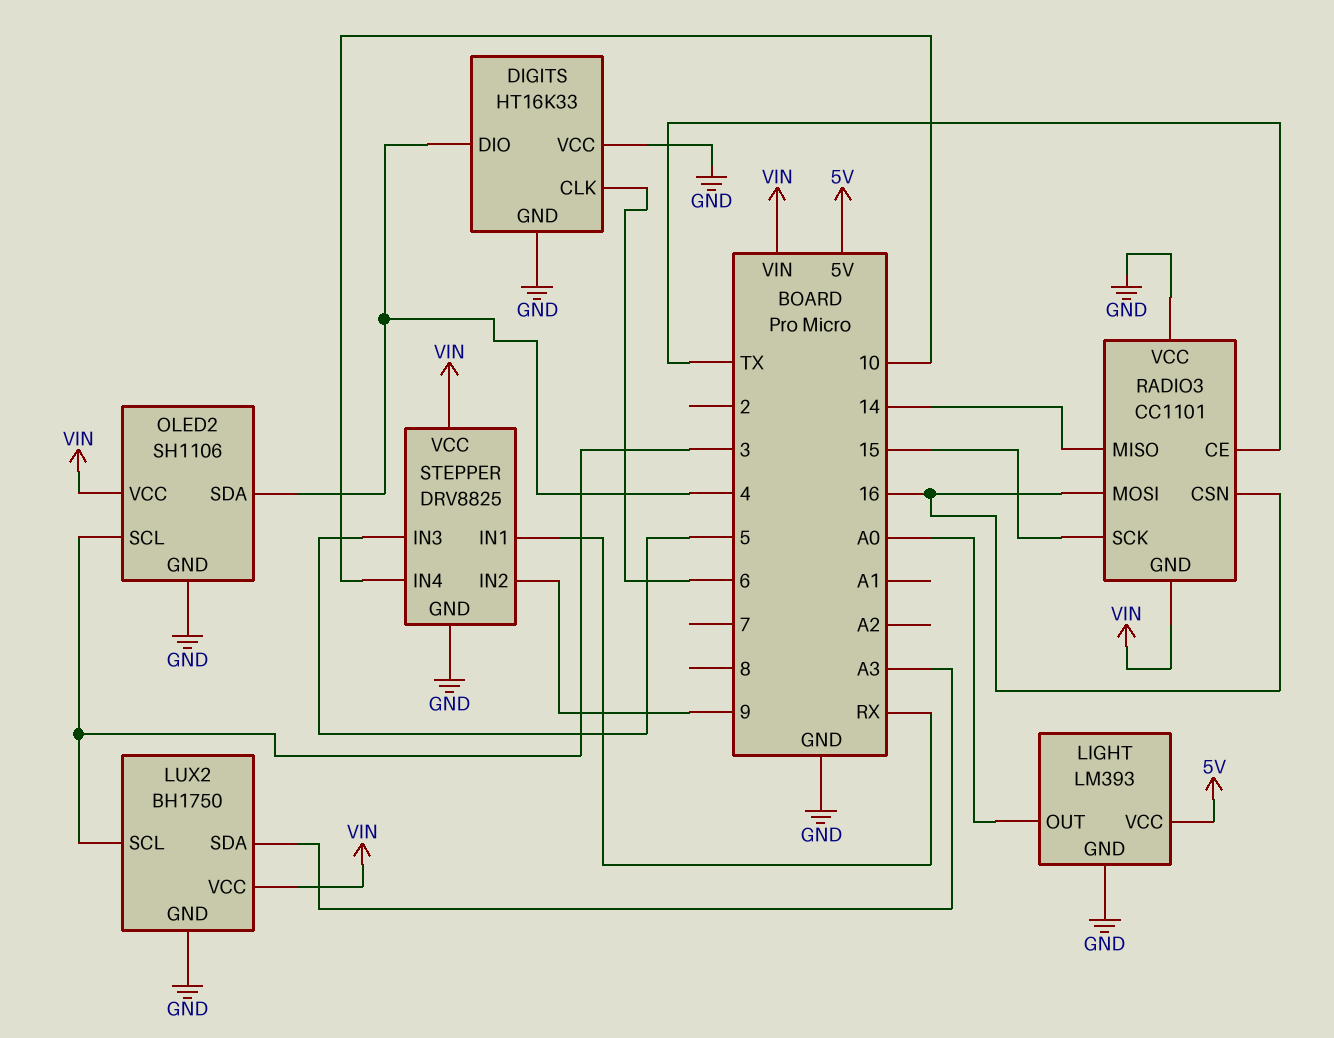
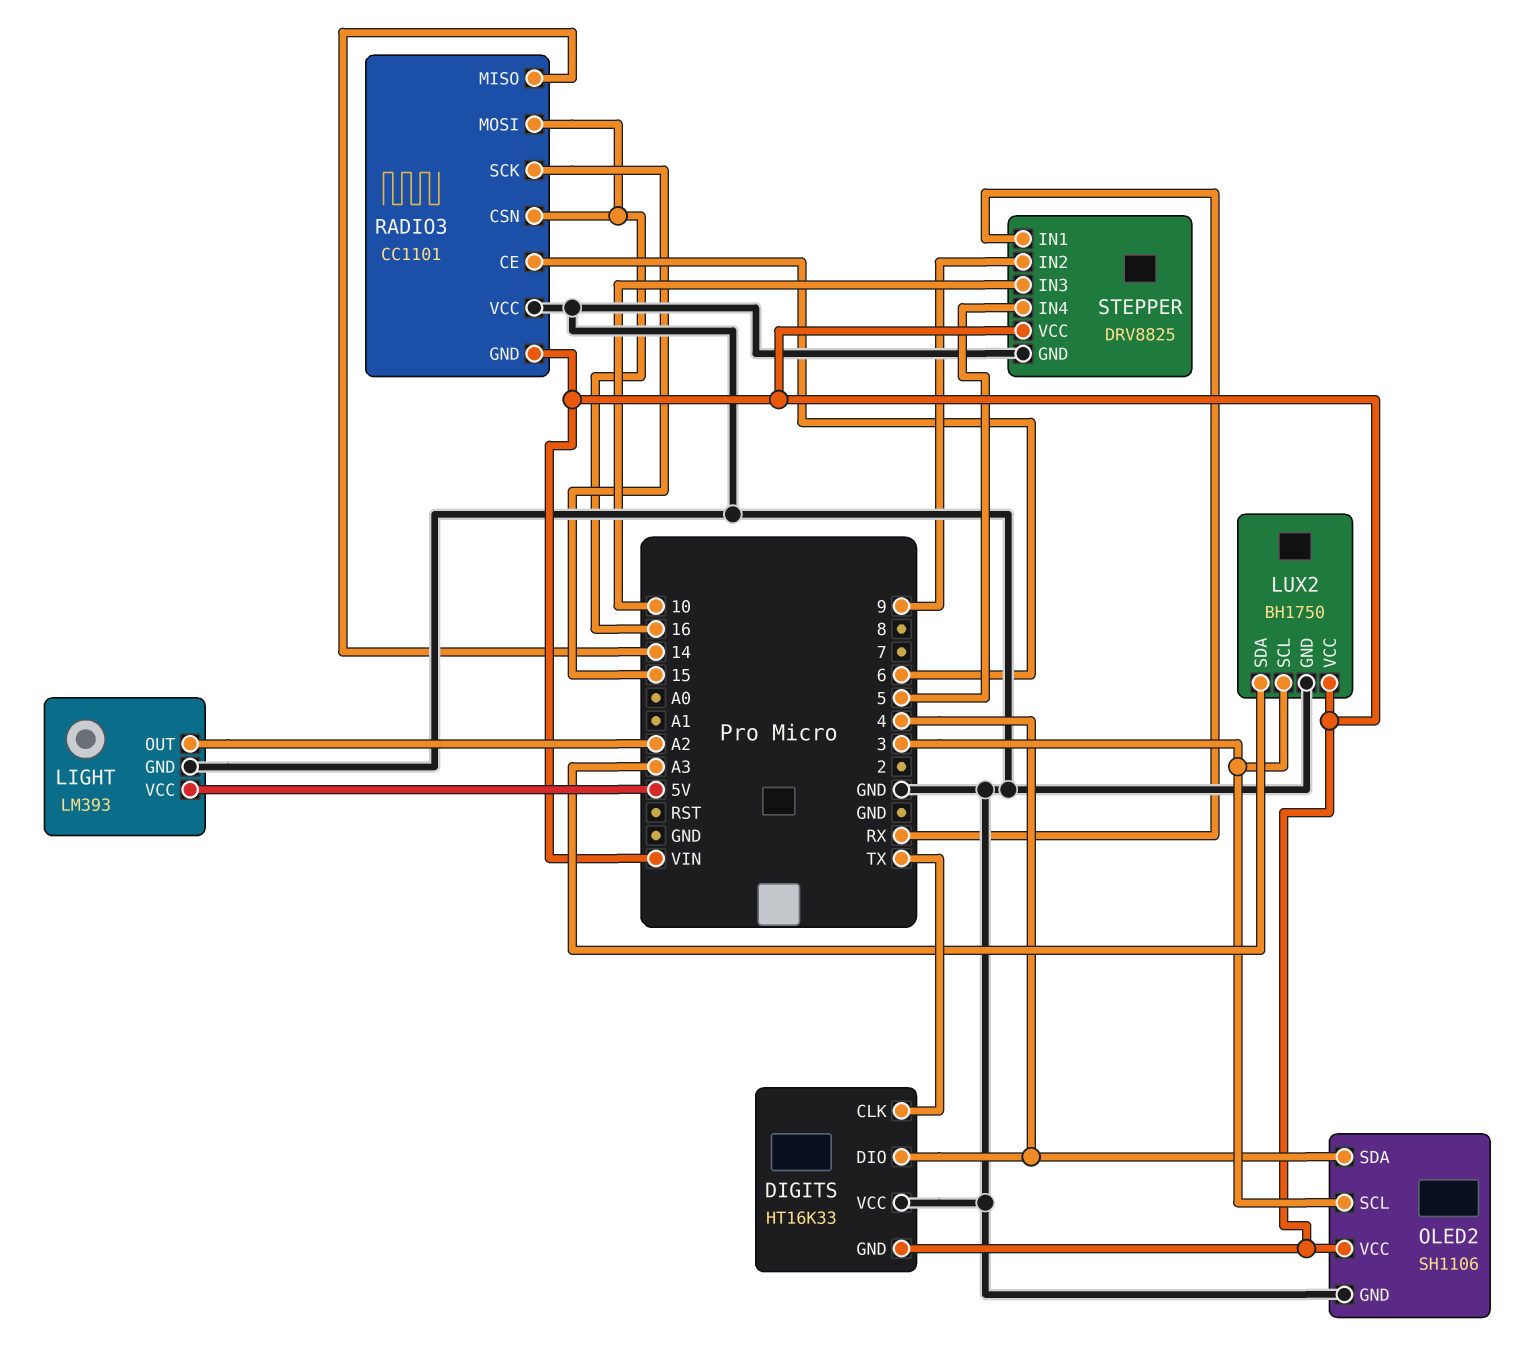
DIGITS pin CLK: 6 -> TX
DIGITS pin GND: GND -> VIN
LIGHT pin OUT: A0 -> A2
RADIO3 pin CE: TX -> 6
STEPPER pin IN3: 5 -> 10
STEPPER pin IN4: 10 -> 5

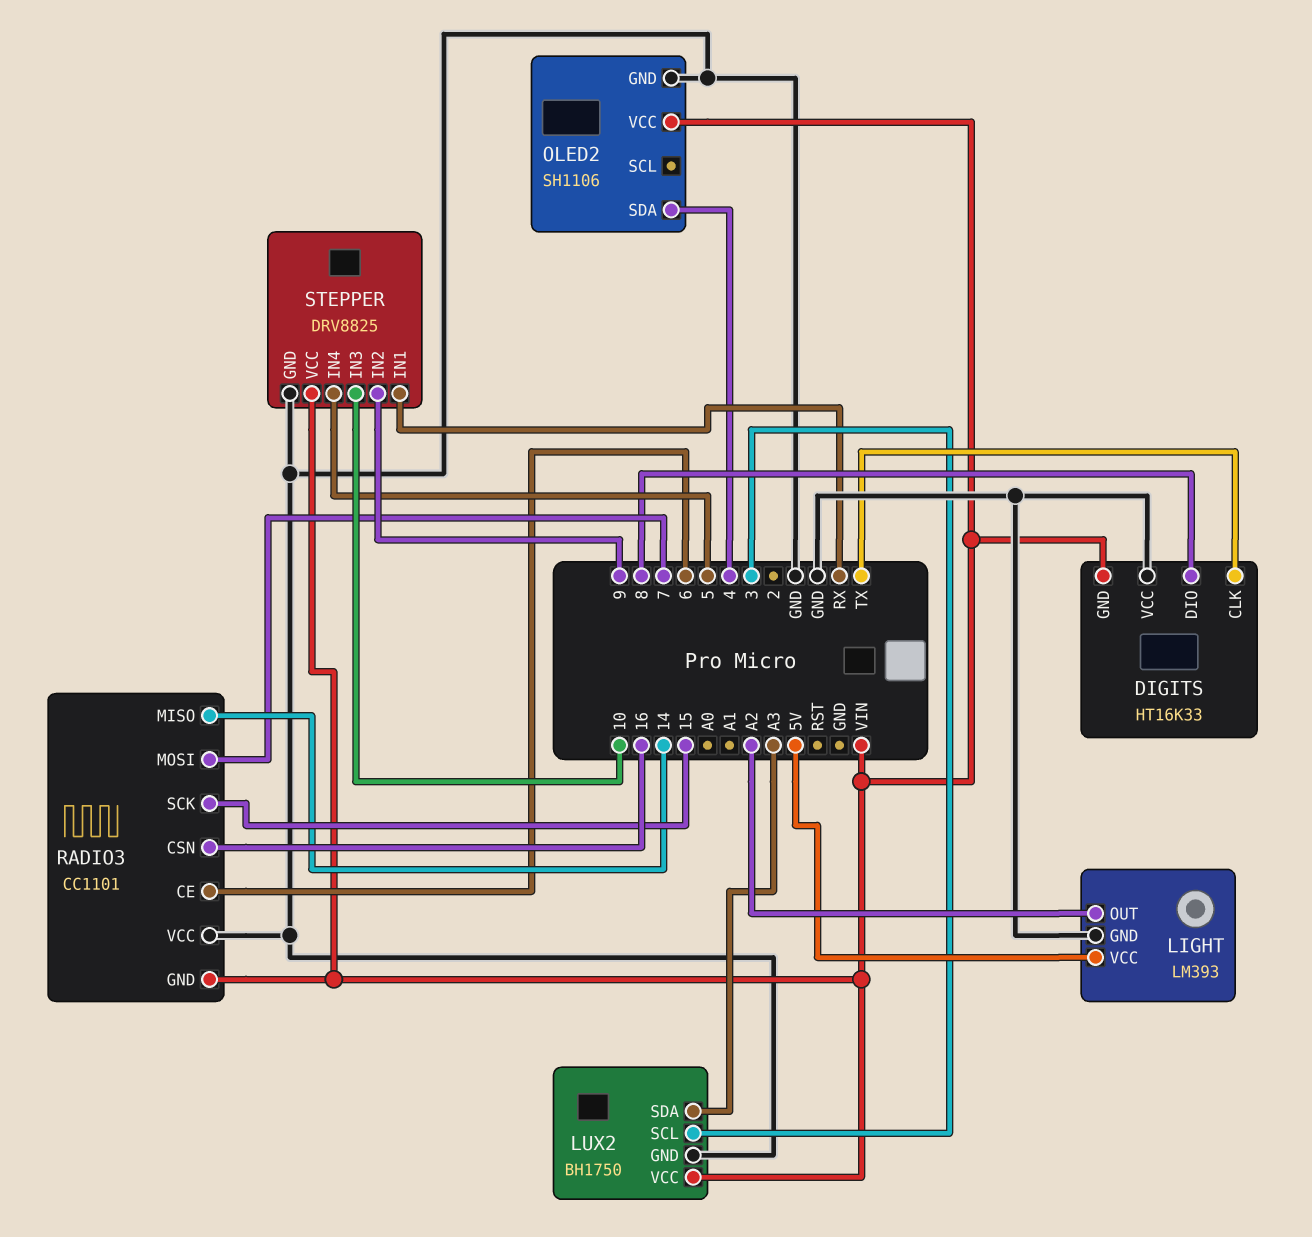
DIGITS pin DIO: 4 -> 8
OLED2 pin SCL: 3 -> none
RADIO3 pin MOSI: 16 -> 7

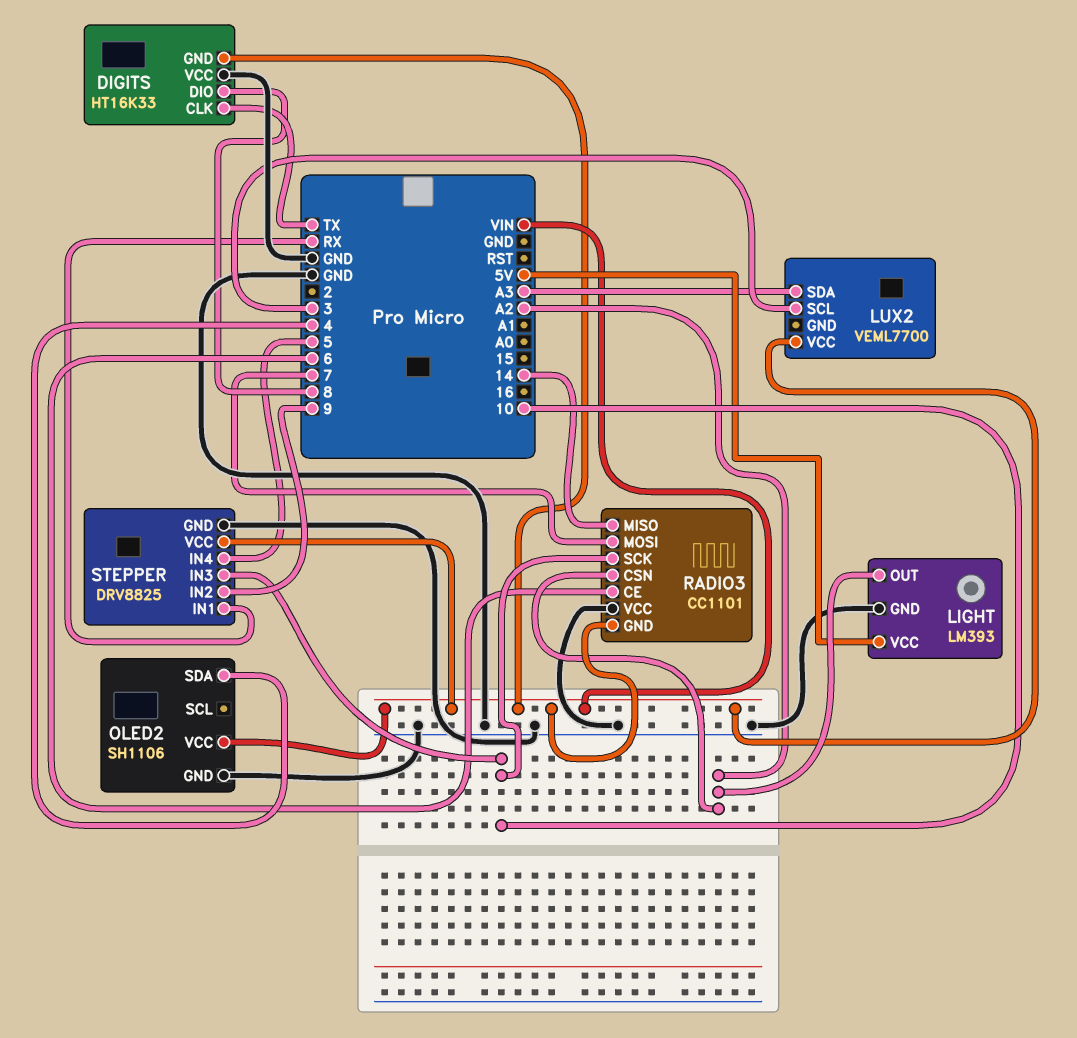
LUX2: BH1750 -> VEML7700
LUX2 pin GND: GND -> none
RADIO3 pin CSN: 16 -> A2
RADIO3 pin SCK: 15 -> 10

